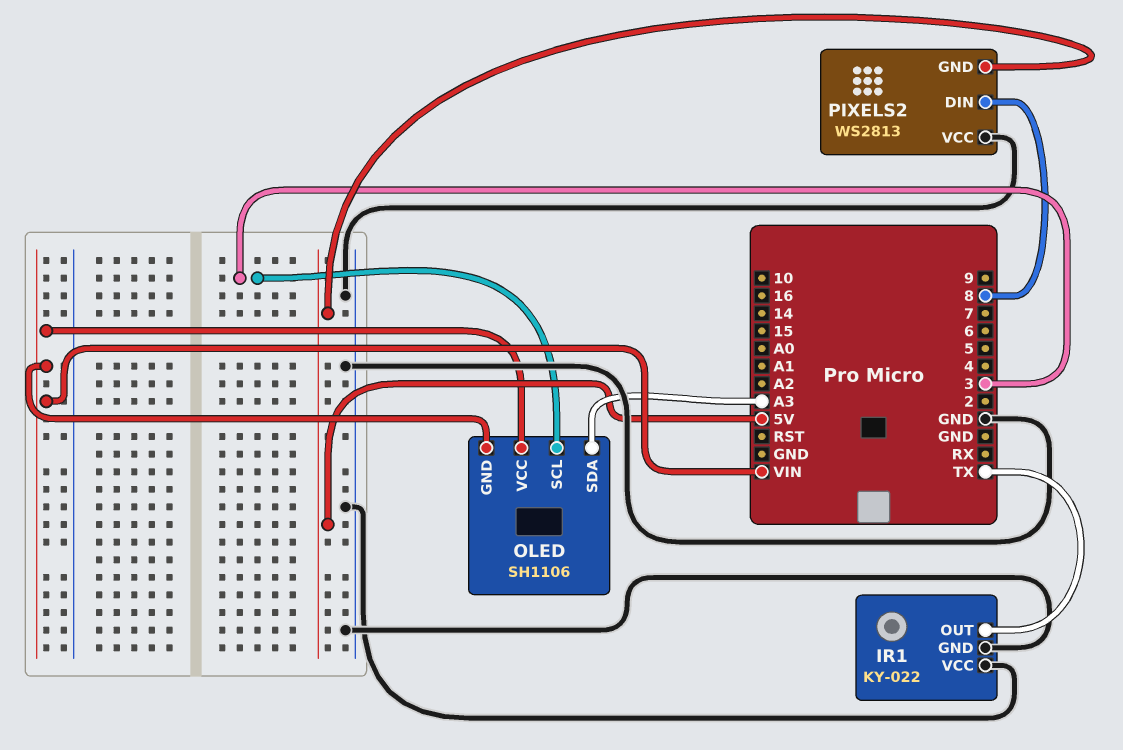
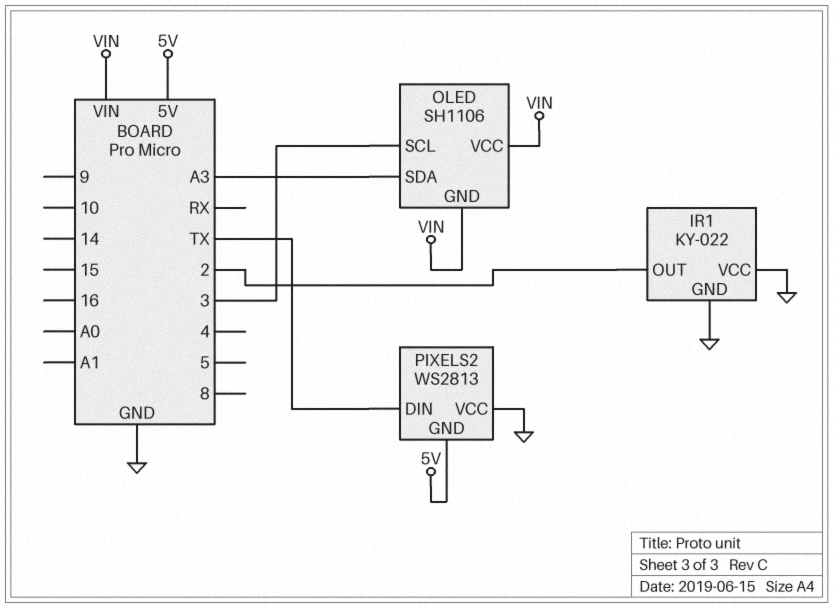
IR1 pin OUT: TX -> 2
PIXELS2 pin DIN: 8 -> TX

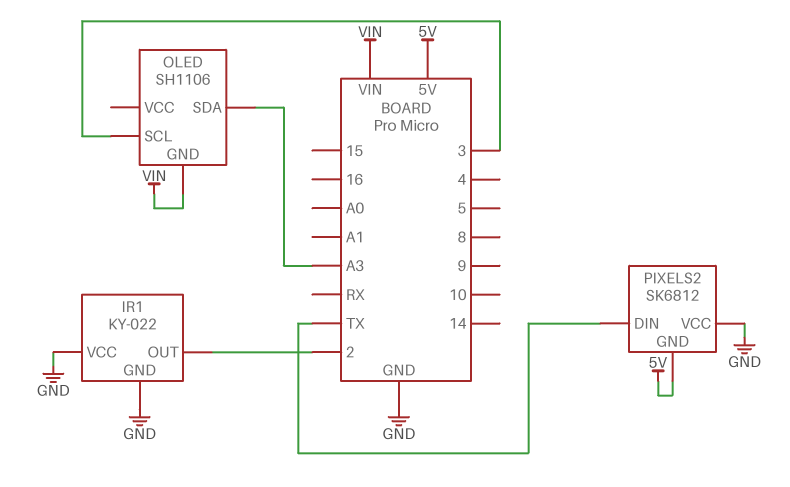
OLED pin VCC: VIN -> none
PIXELS2: WS2813 -> SK6812

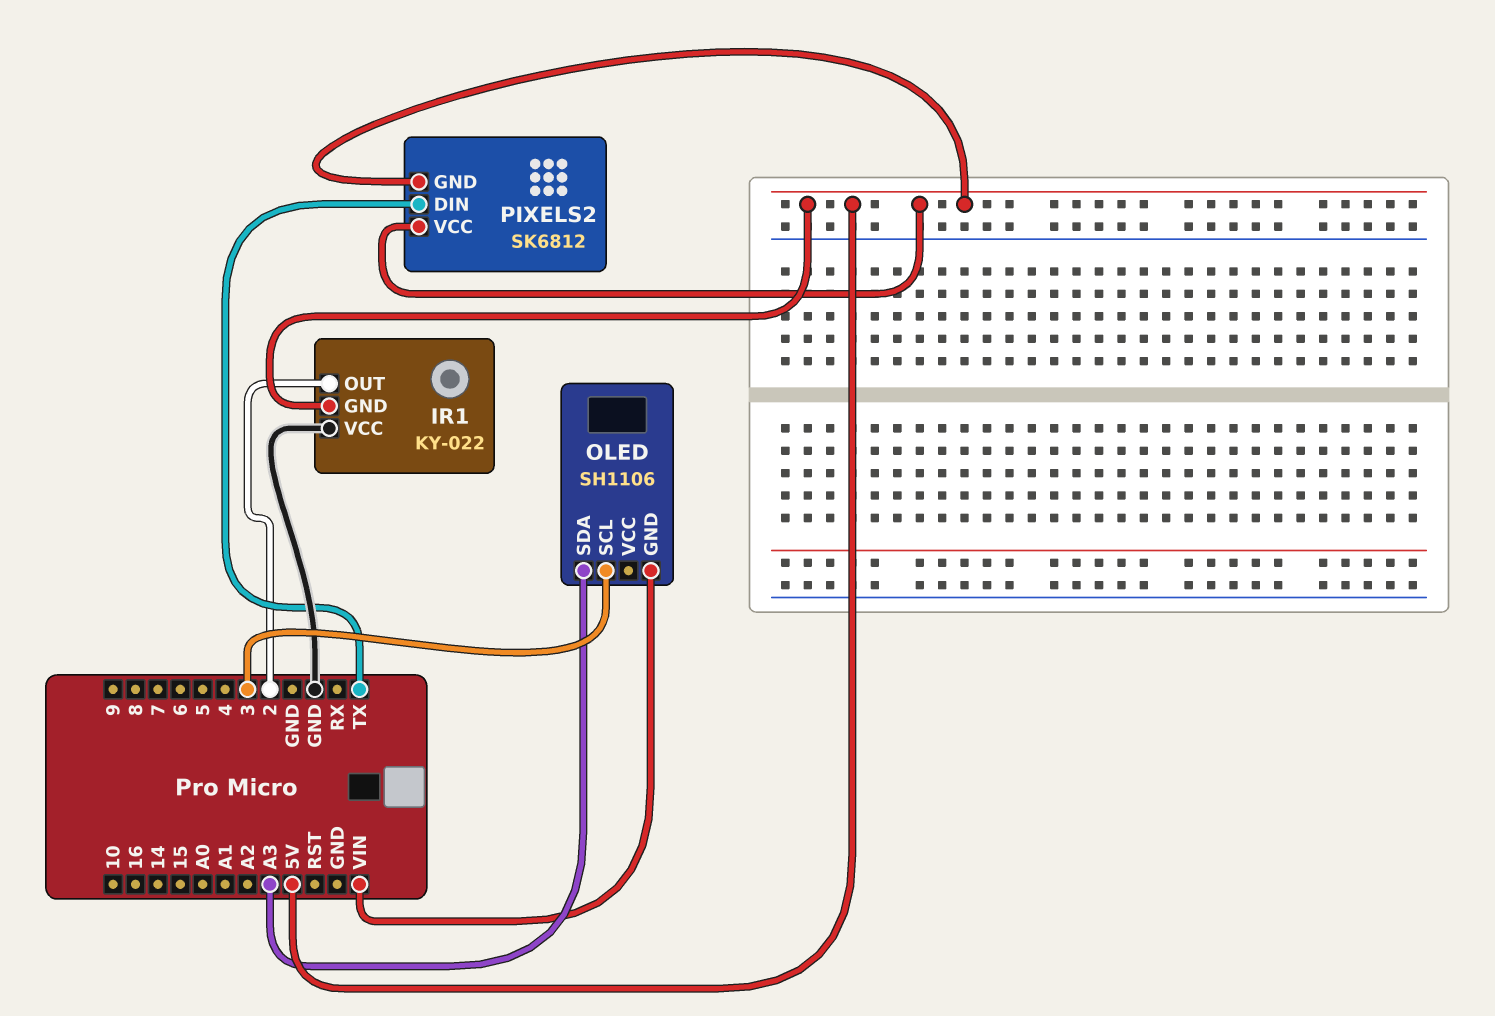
IR1 pin GND: GND -> 5V
PIXELS2 pin VCC: GND -> 5V

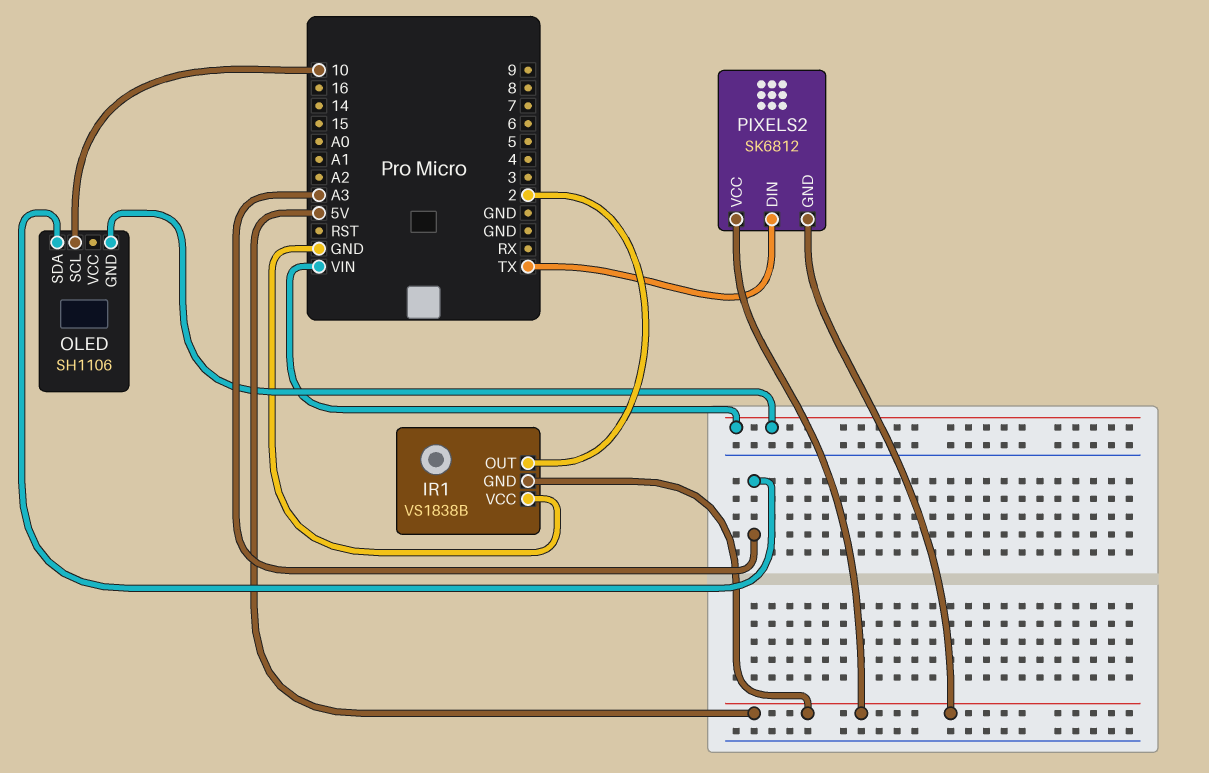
IR1: KY-022 -> VS1838B
OLED pin SCL: 3 -> 10

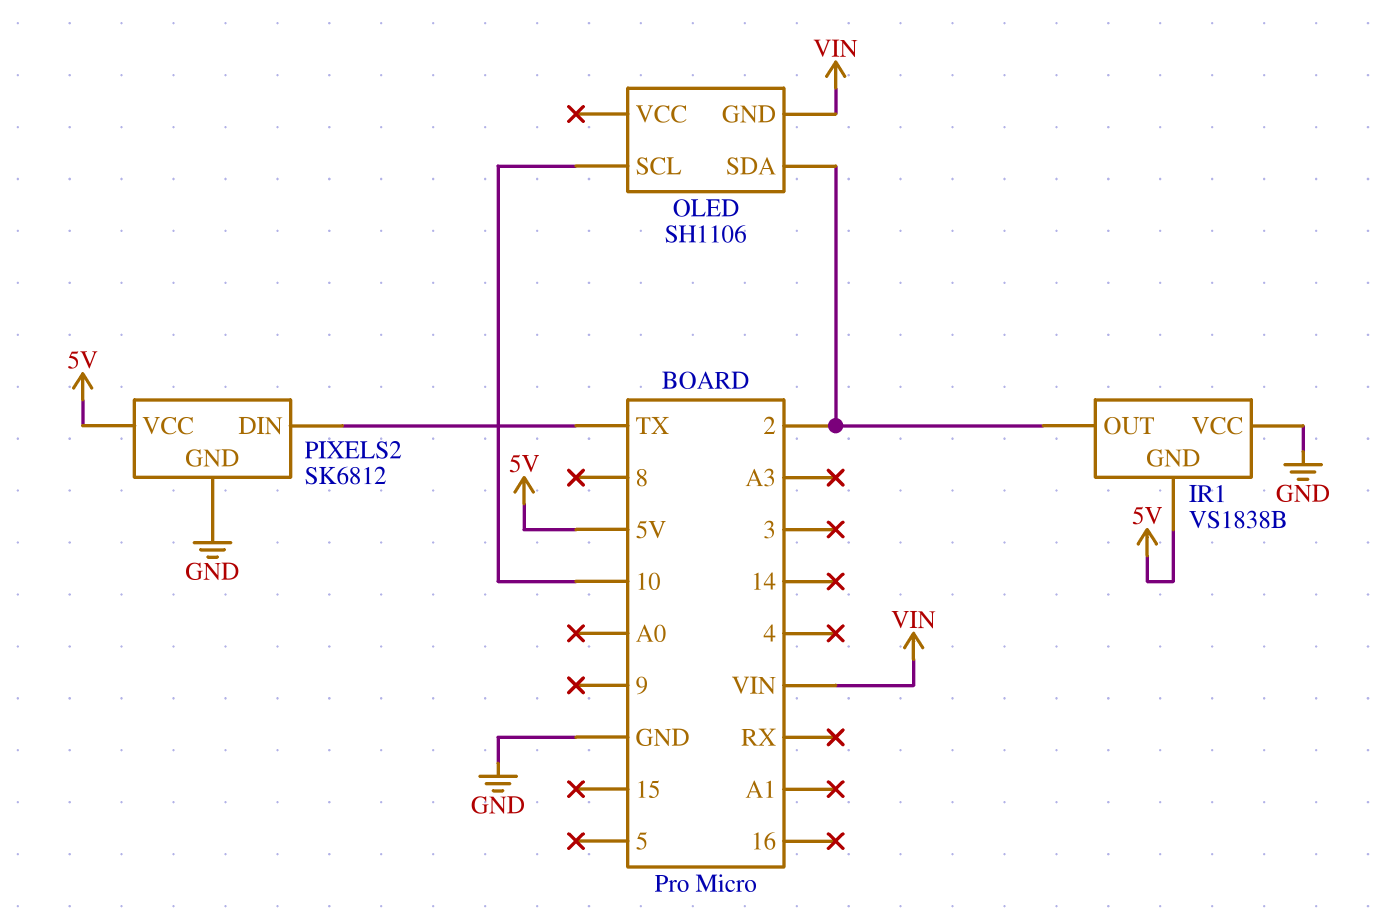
OLED pin SDA: A3 -> 2
PIXELS2 pin GND: 5V -> GND

